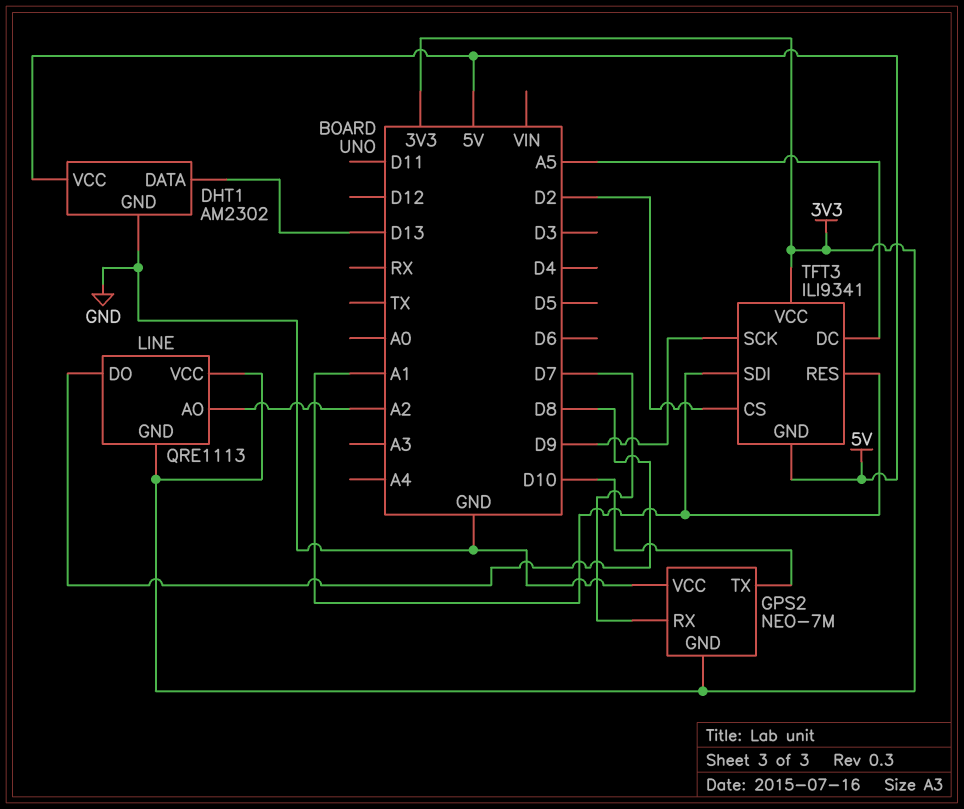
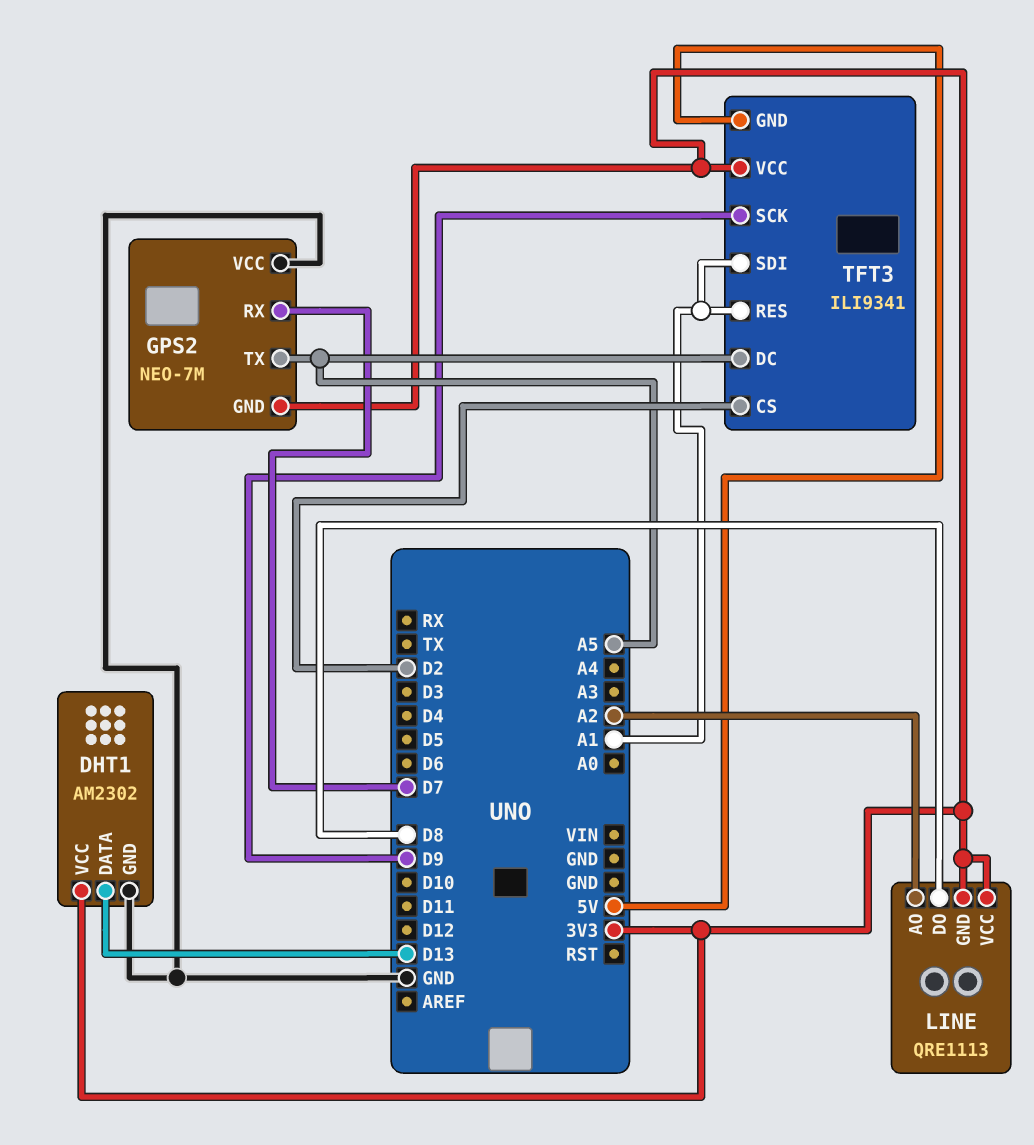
DHT1 pin VCC: 5V -> 3V3
GPS2 pin TX: D10 -> A5

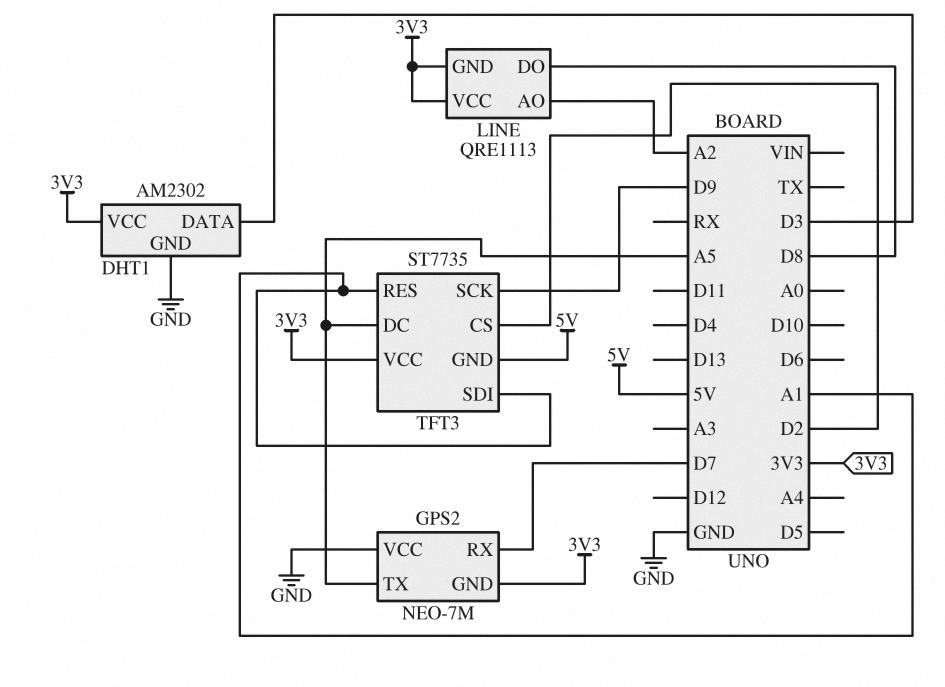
DHT1 pin DATA: D13 -> D3
TFT3: ILI9341 -> ST7735

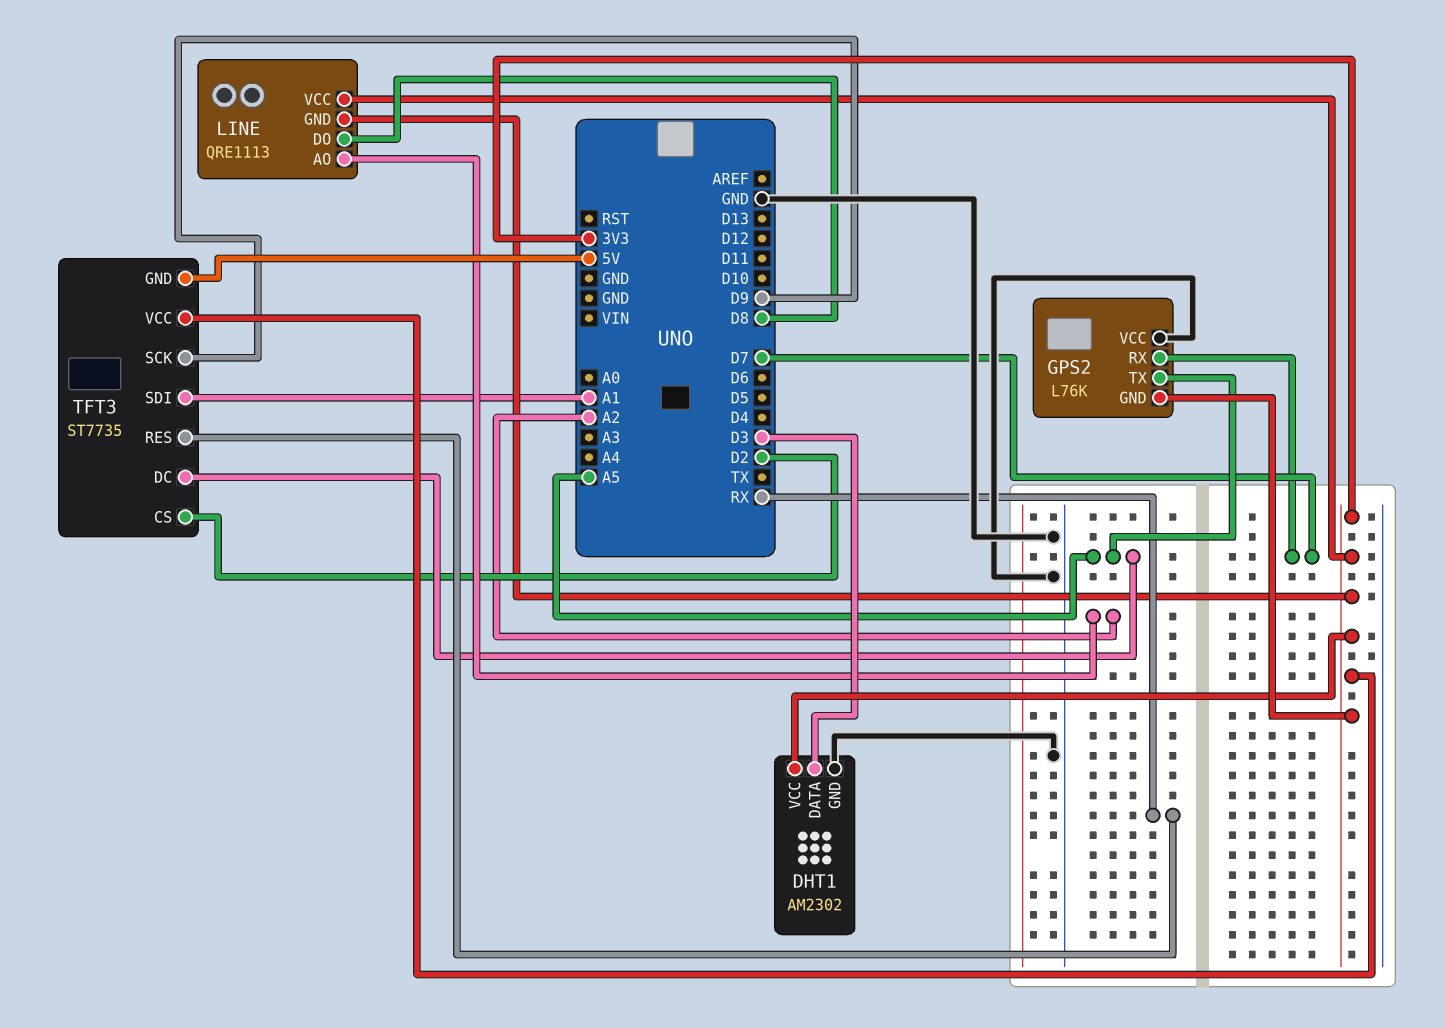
GPS2: NEO-7M -> L76K
TFT3 pin RES: A1 -> RX

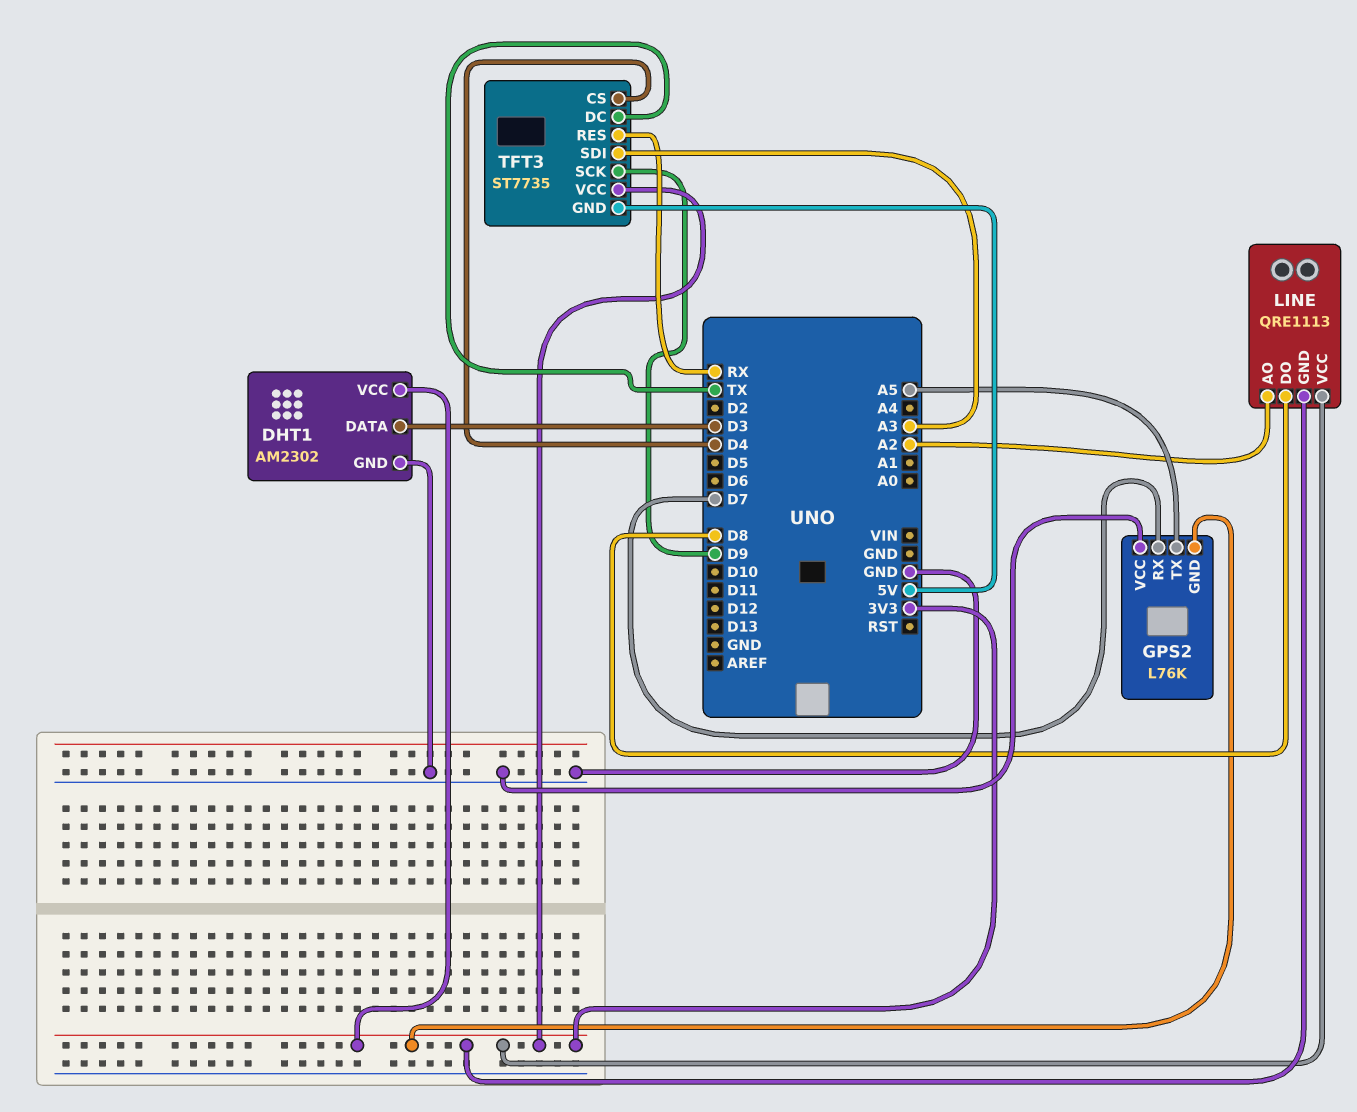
TFT3 pin CS: D2 -> D4
TFT3 pin DC: A5 -> TX
TFT3 pin SDI: A1 -> A3

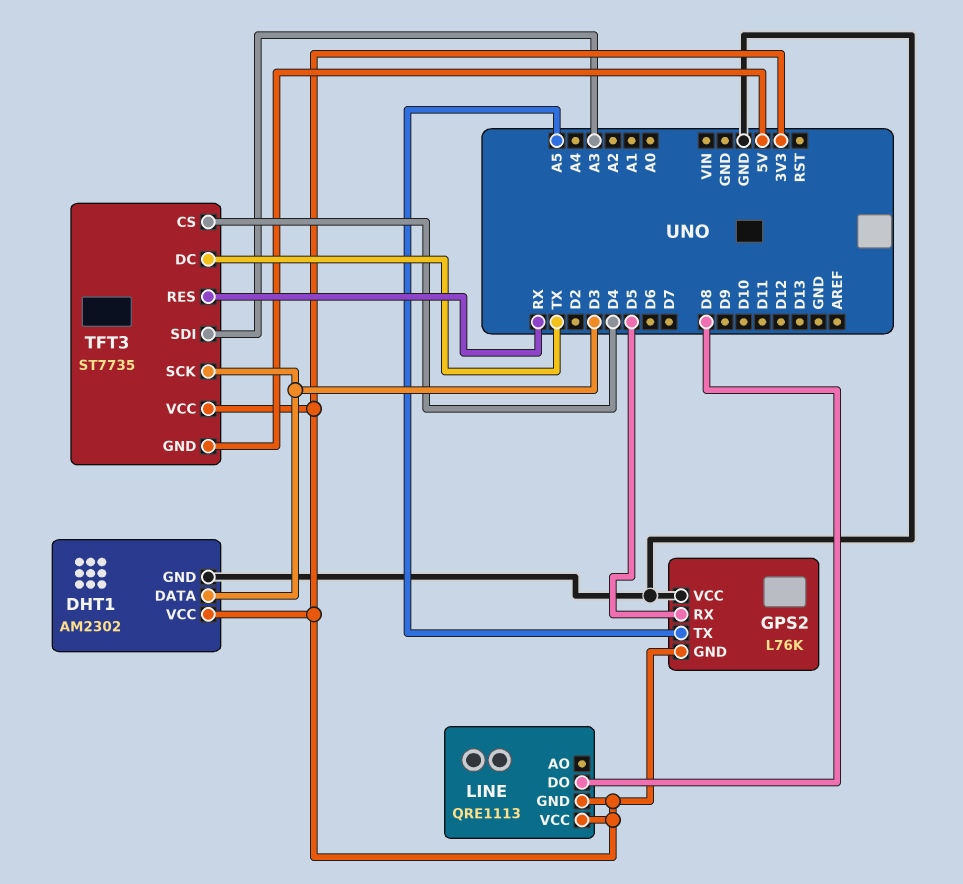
GPS2 pin RX: D7 -> D5
LINE pin AO: A2 -> none
TFT3 pin SCK: D9 -> D3

